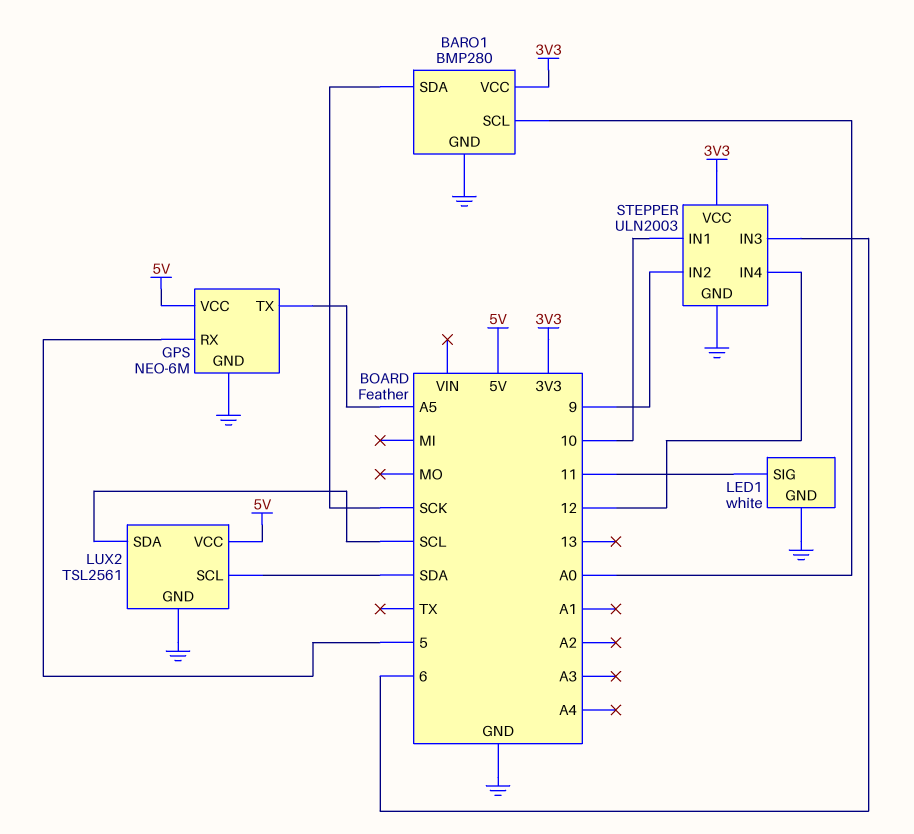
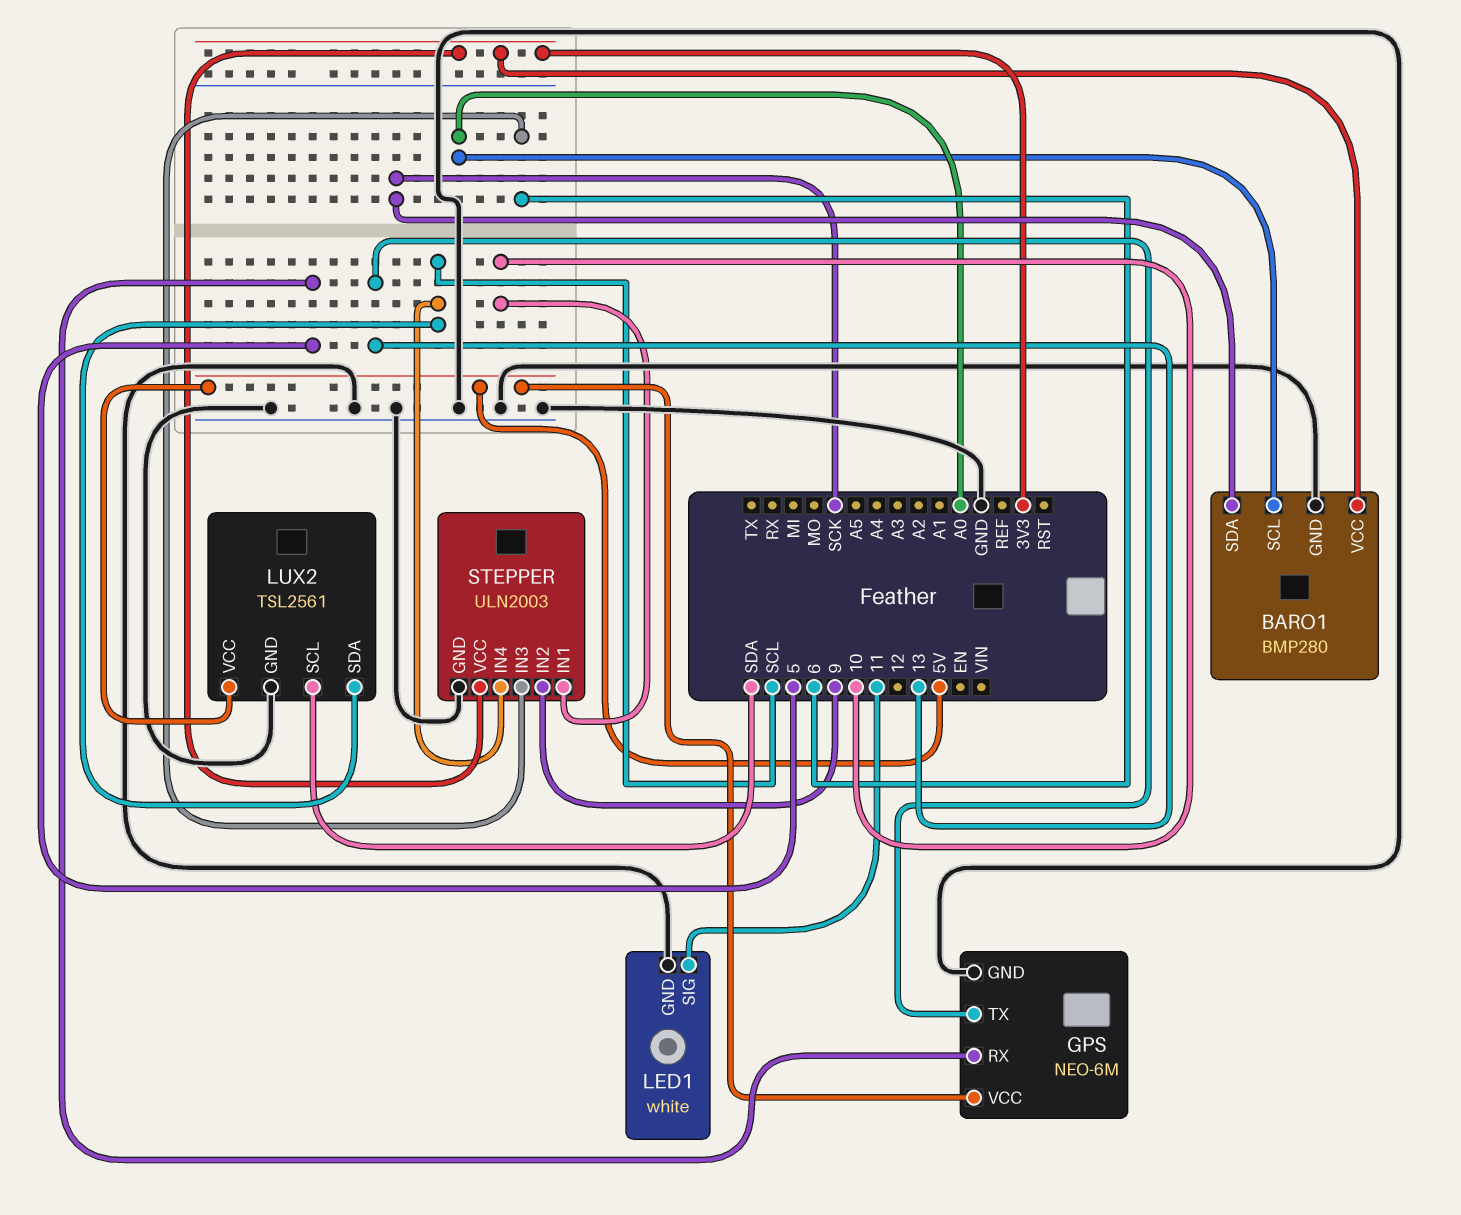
GPS pin TX: A5 -> 13
STEPPER pin IN4: 12 -> SCL

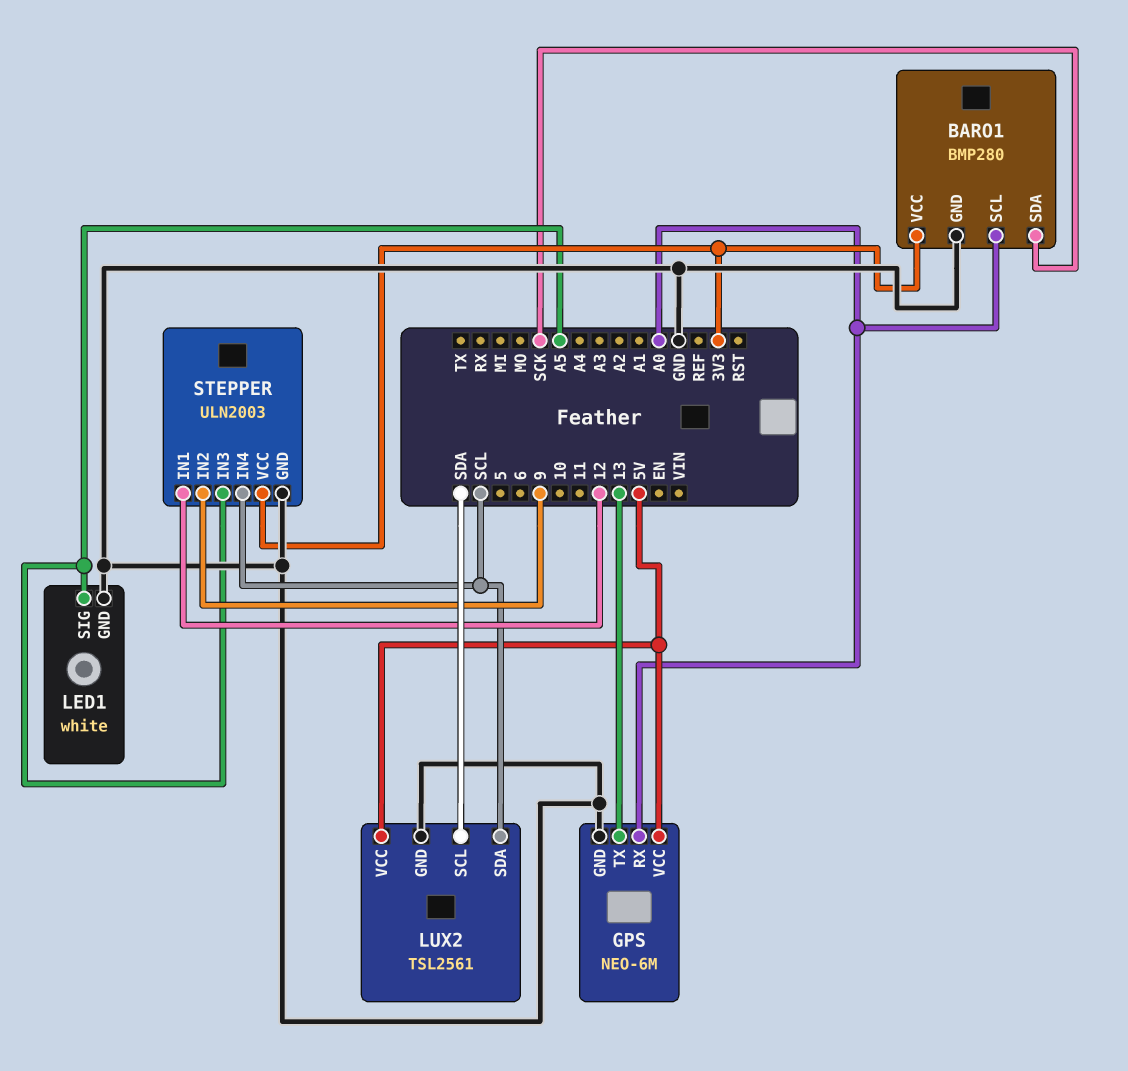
GPS pin RX: 5 -> A0
LED1 pin SIG: 11 -> A5
STEPPER pin IN1: 10 -> 12
STEPPER pin IN3: 6 -> A5

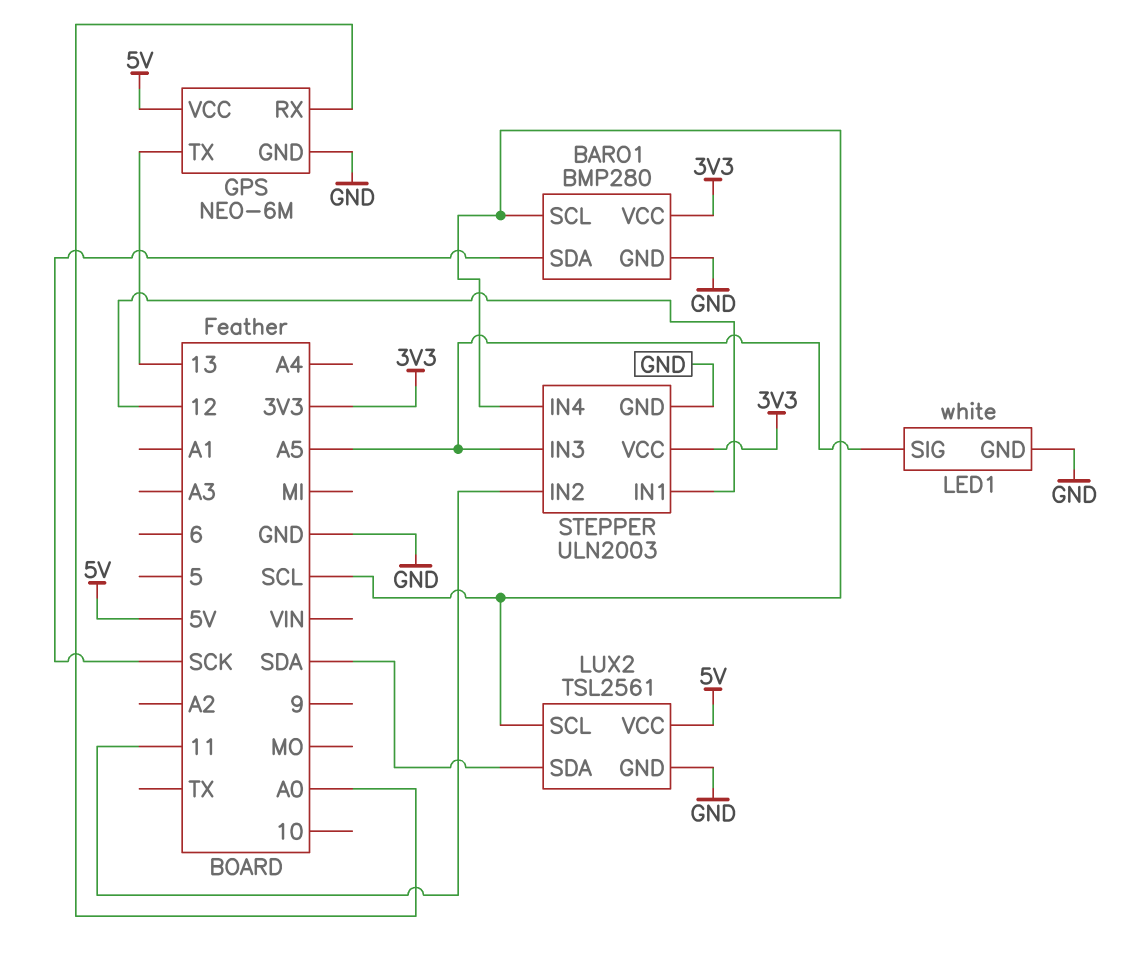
BARO1 pin SCL: A0 -> SCL
LUX2 pin SCL: SDA -> SCL
LUX2 pin SDA: SCL -> SDA
STEPPER pin IN2: 9 -> 11

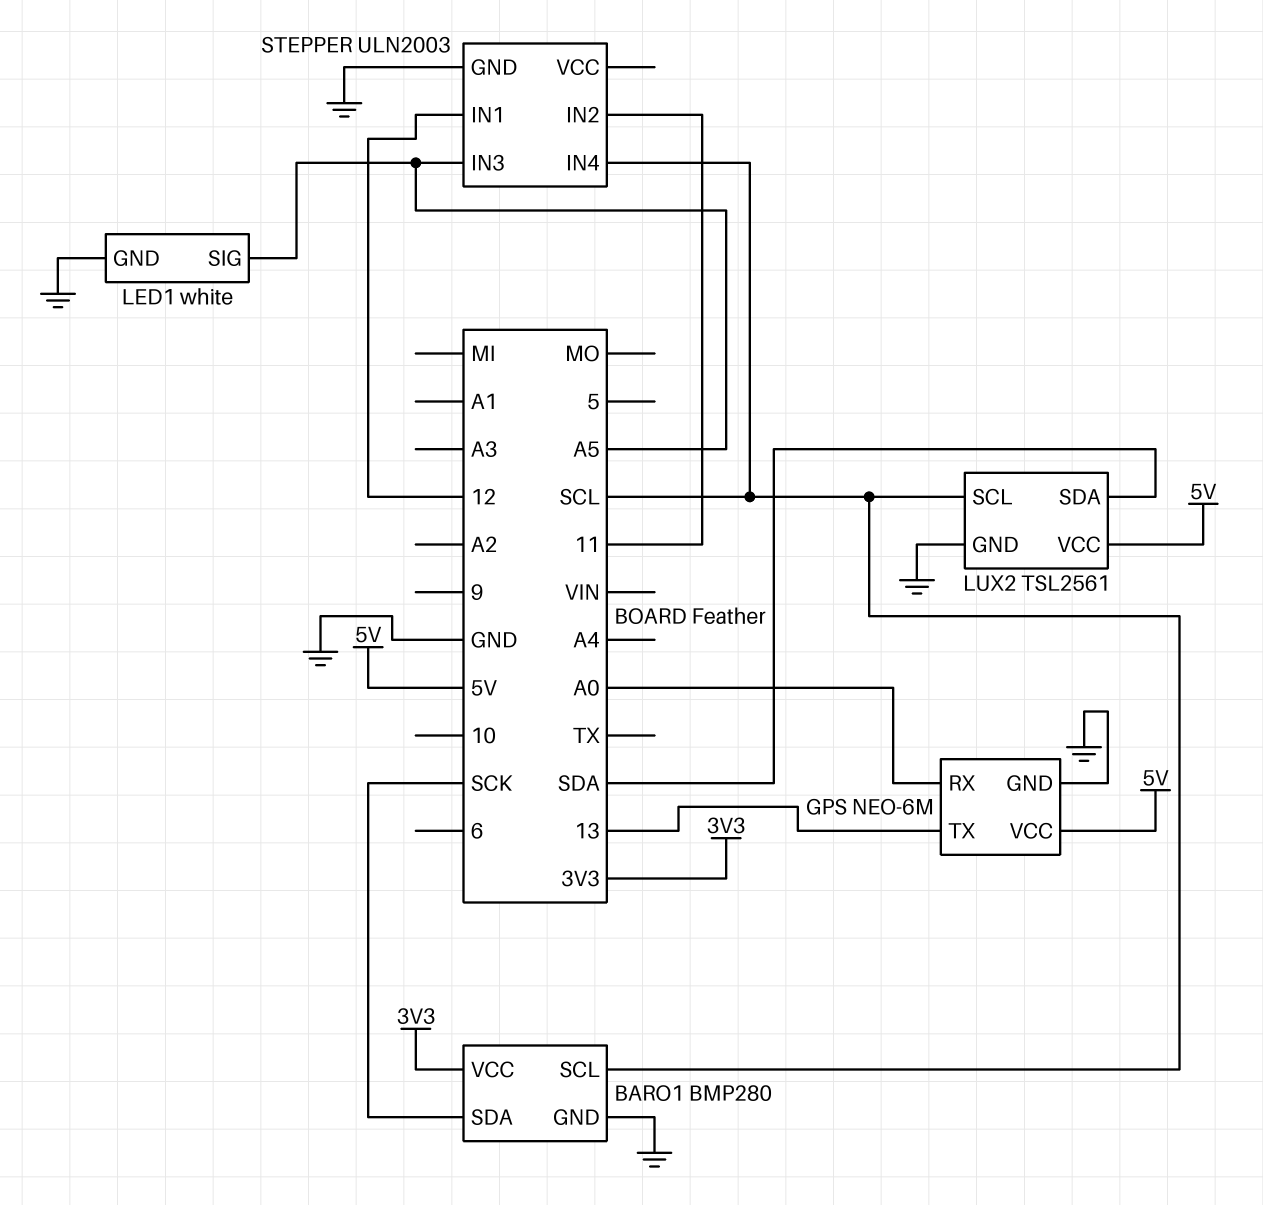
STEPPER pin VCC: 3V3 -> none

